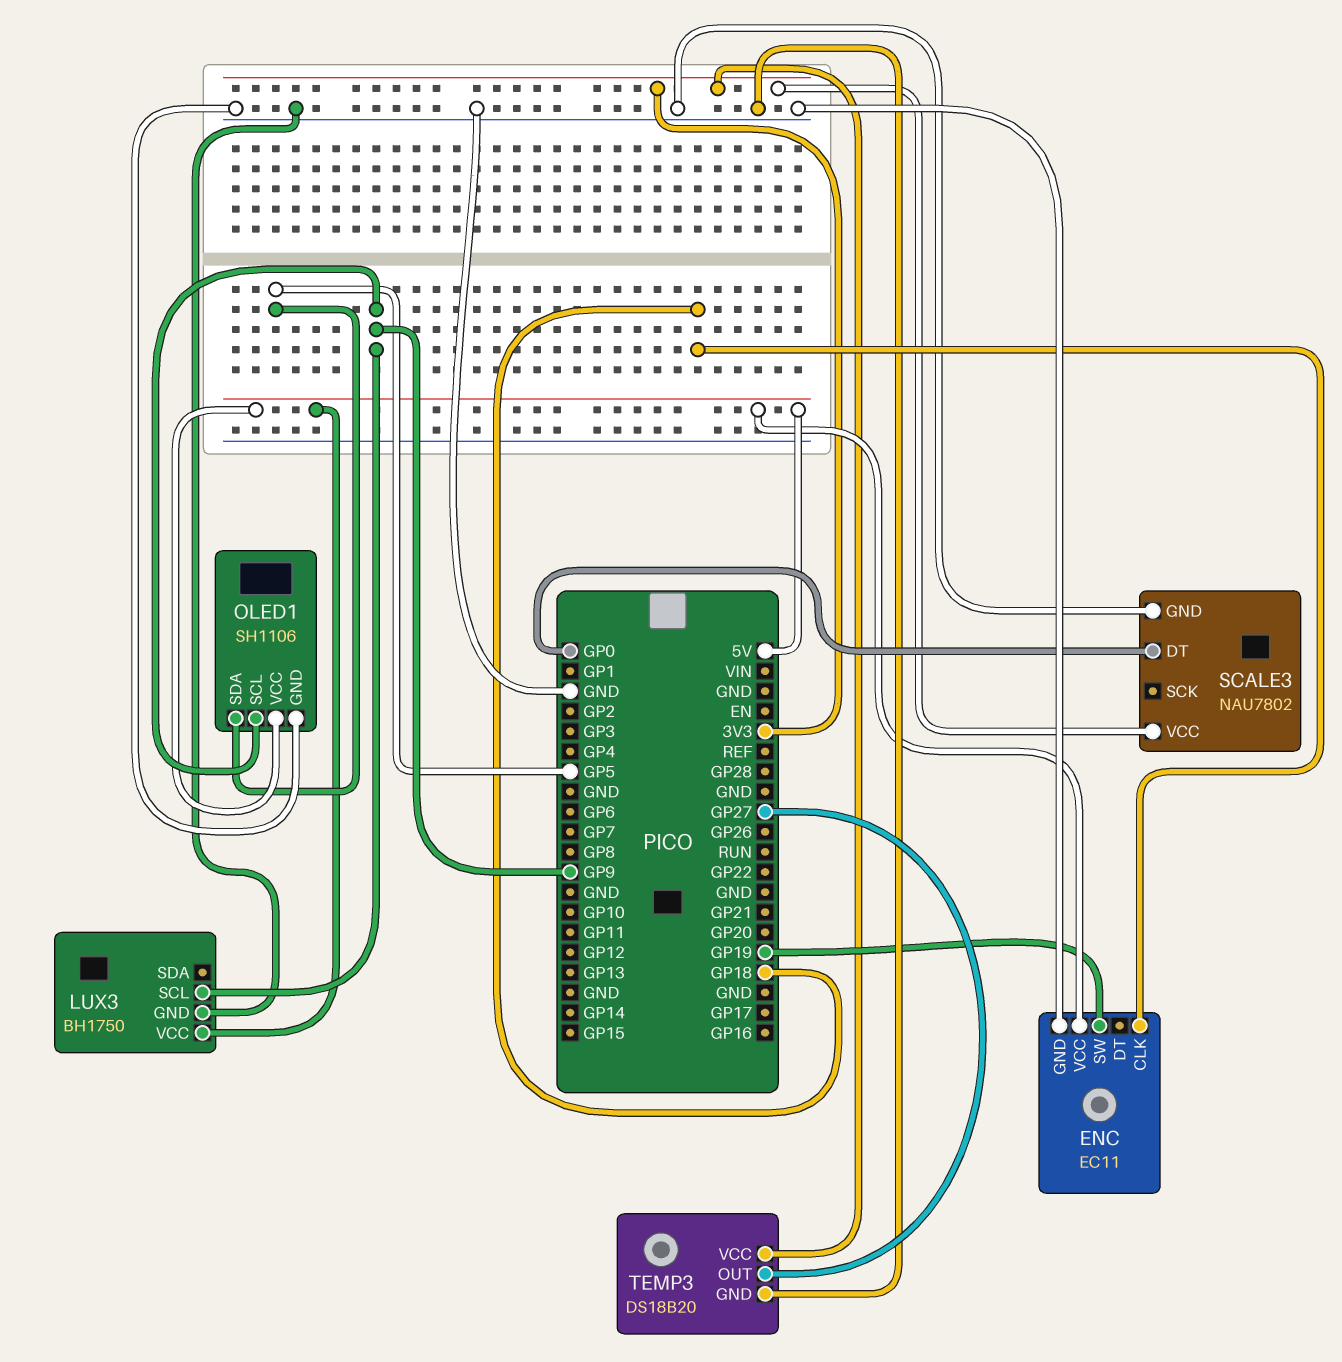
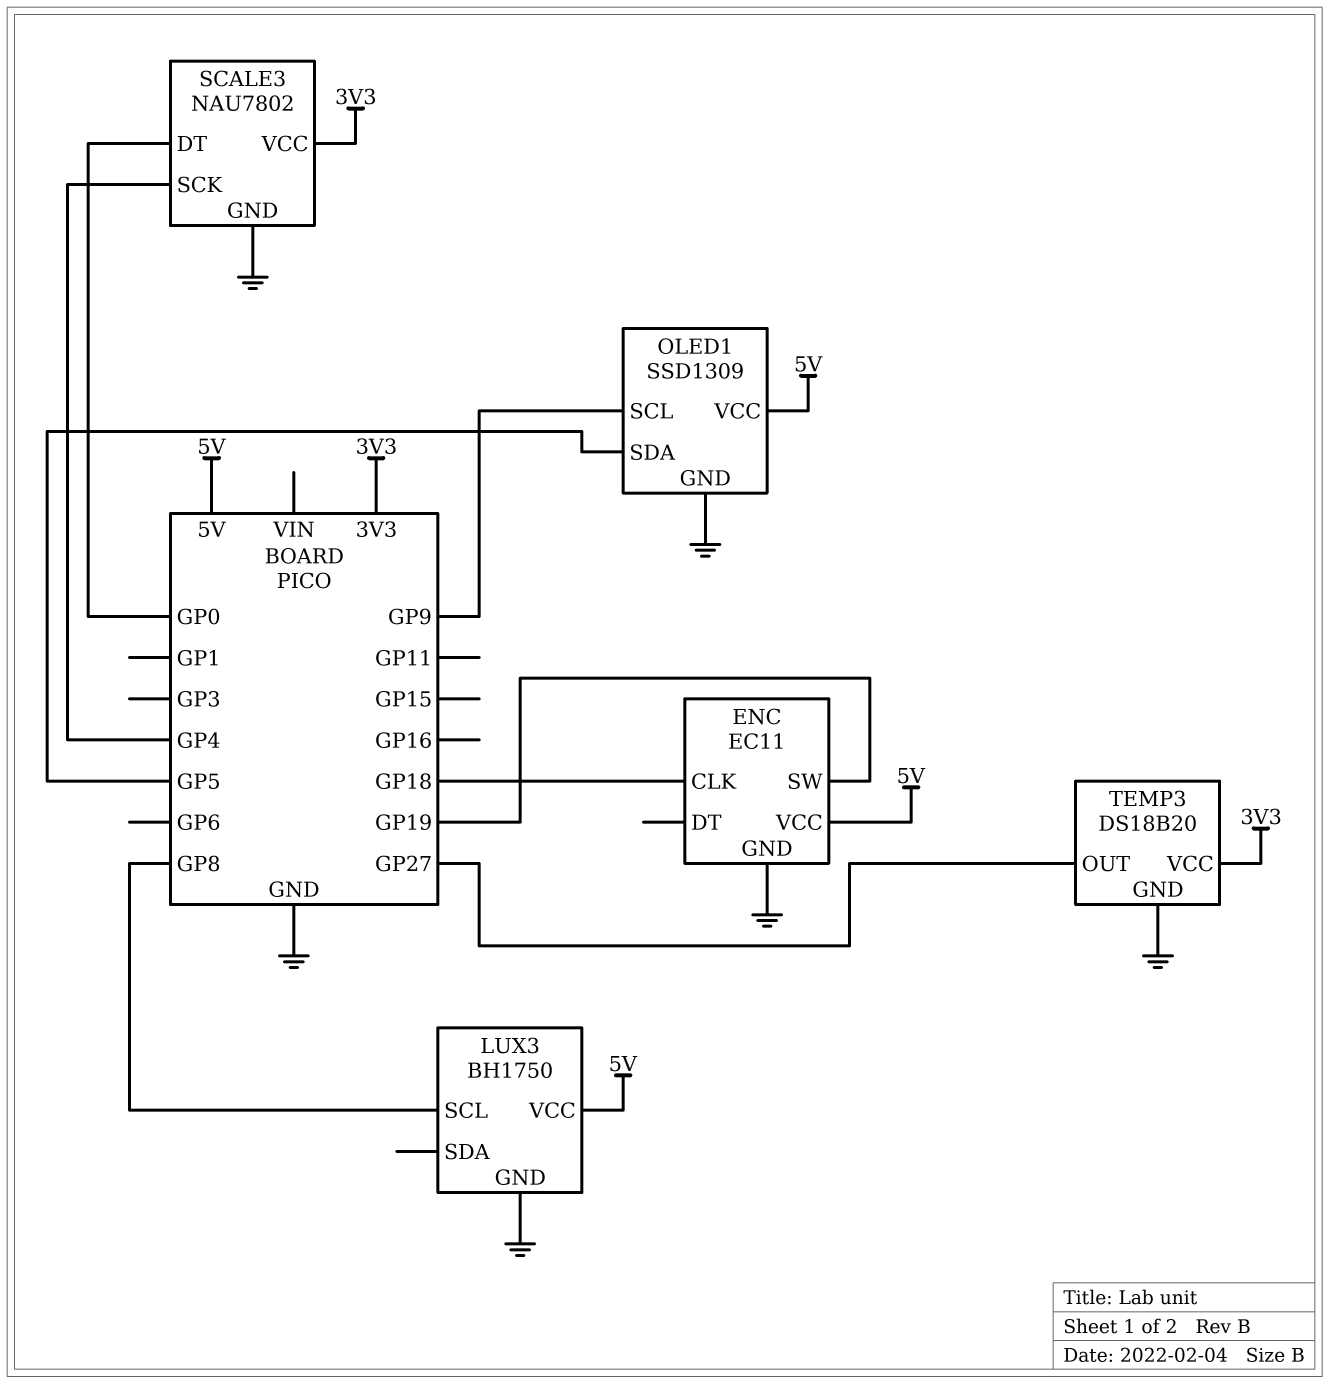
LUX3 pin SCL: GP9 -> GP8
OLED1: SH1106 -> SSD1309
SCALE3 pin SCK: none -> GP4

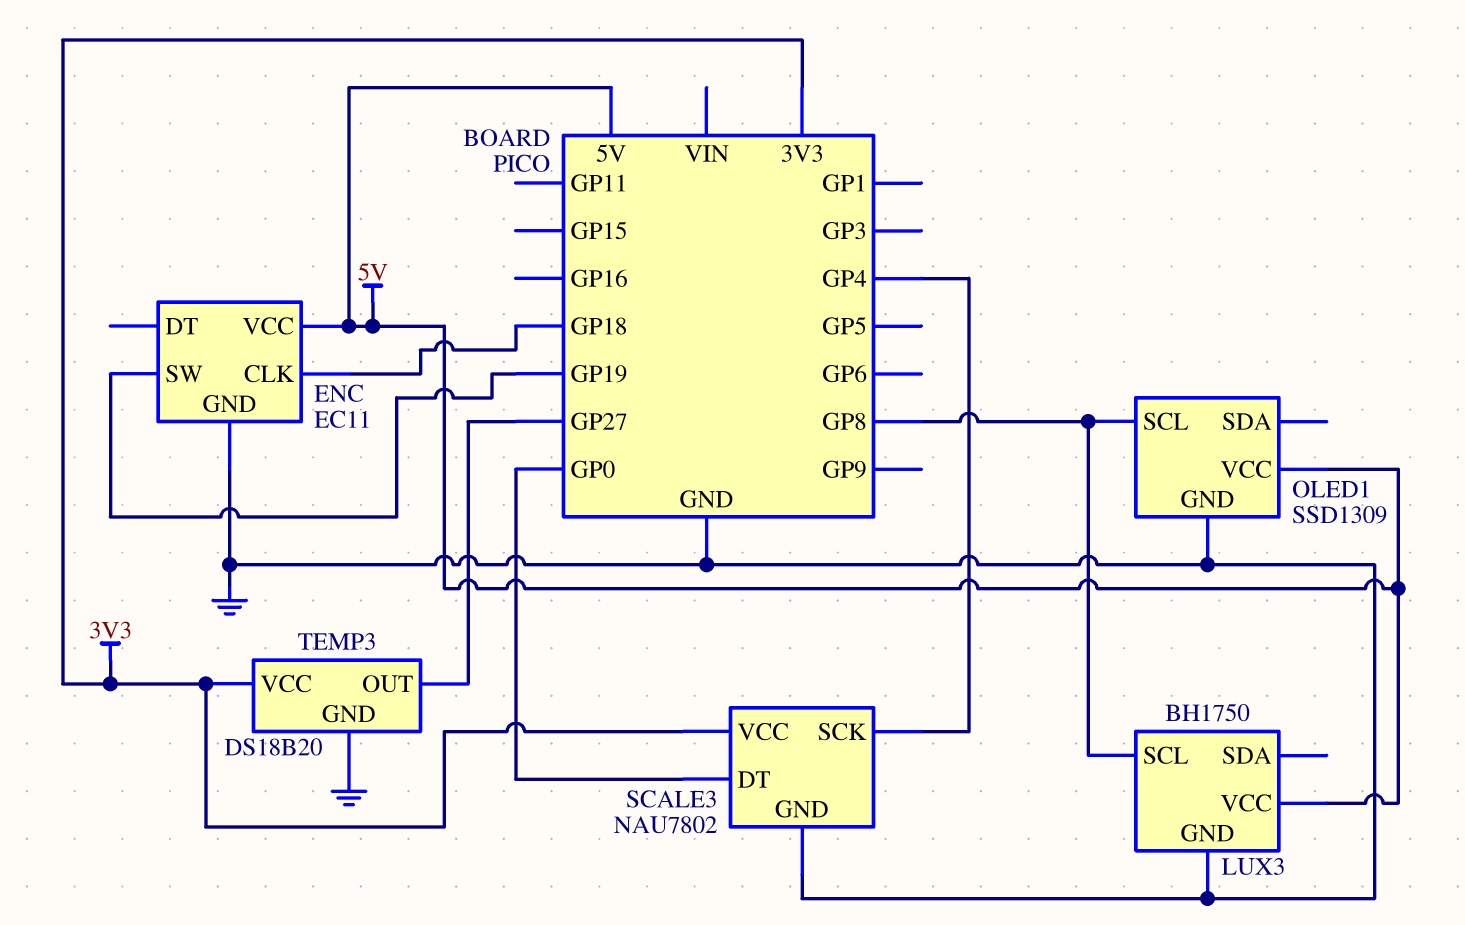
OLED1 pin SCL: GP9 -> GP8
OLED1 pin SDA: GP5 -> none

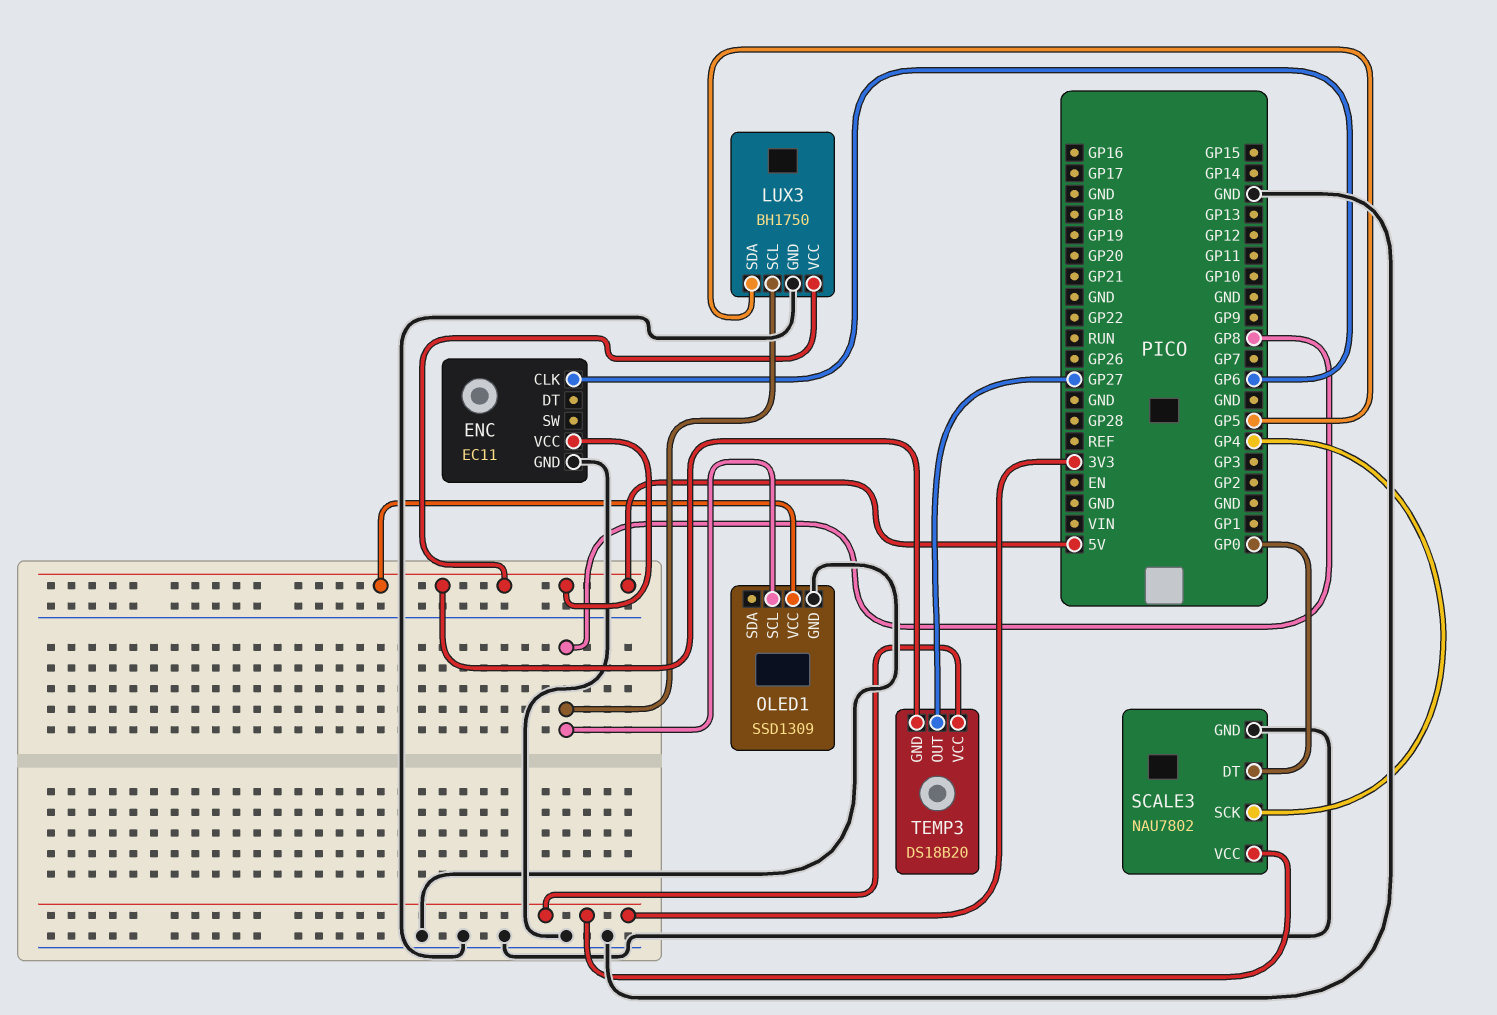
ENC pin CLK: GP18 -> GP6
ENC pin SW: GP19 -> none
LUX3 pin SDA: none -> GP5
TEMP3 pin GND: GND -> 5V

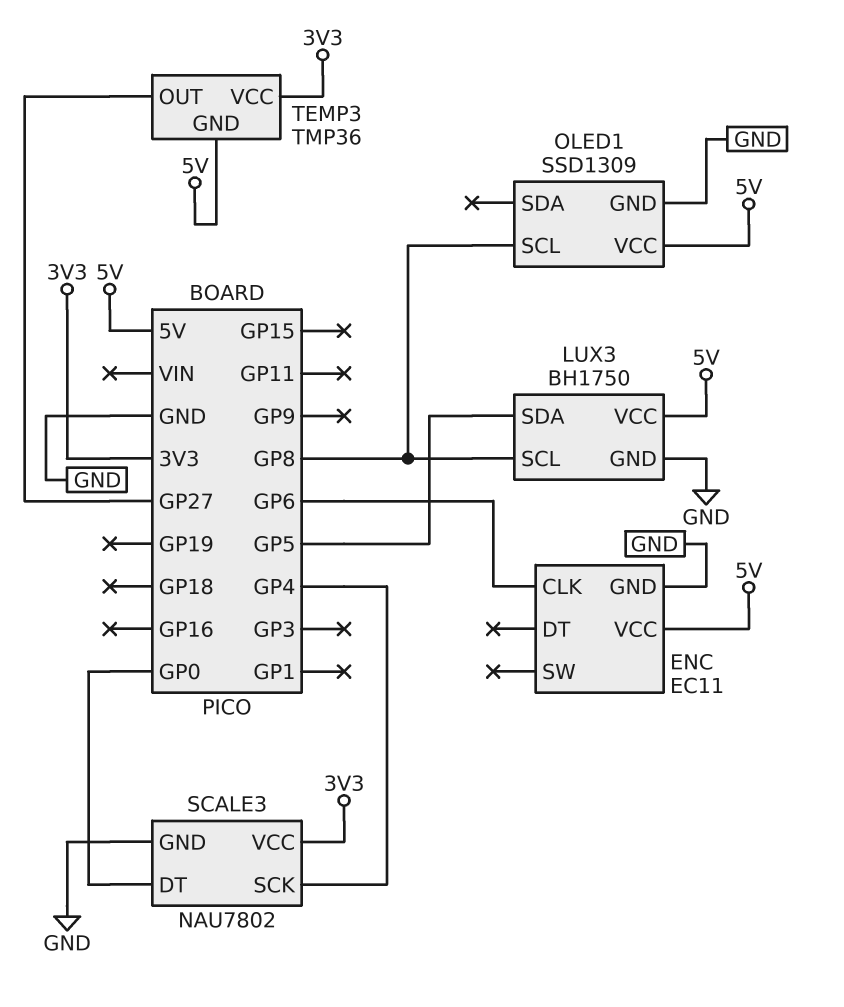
TEMP3: DS18B20 -> TMP36

